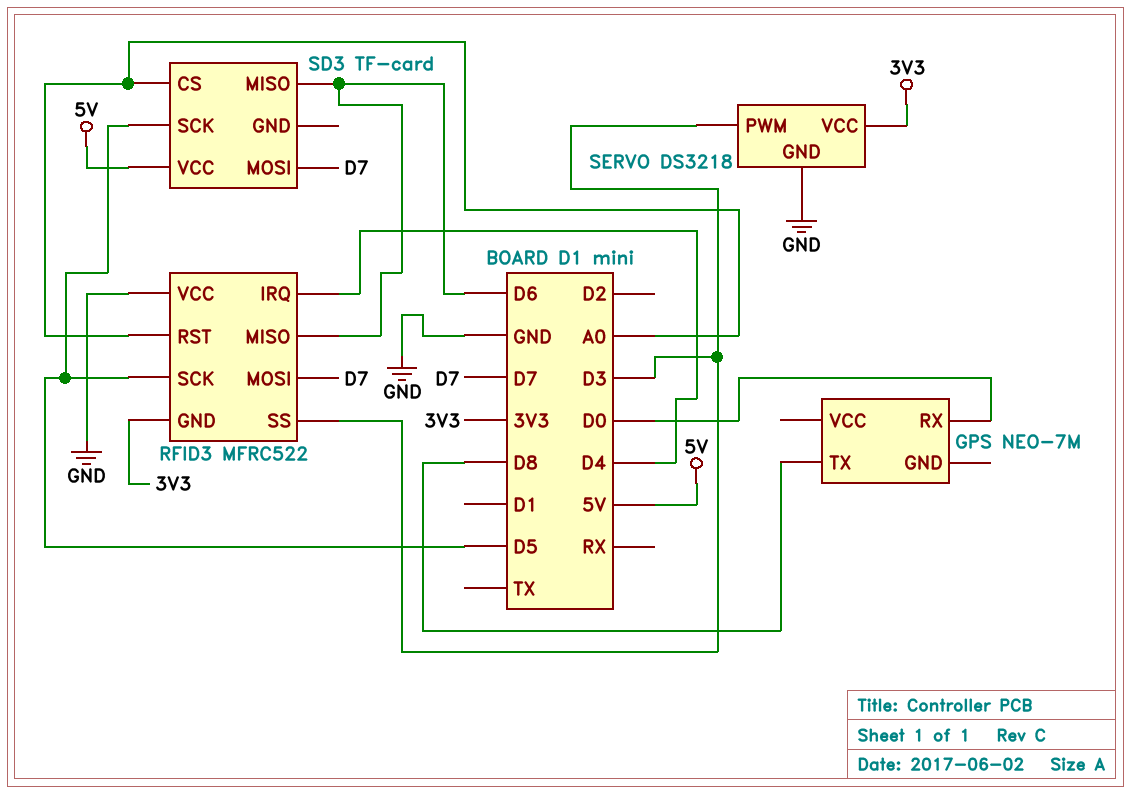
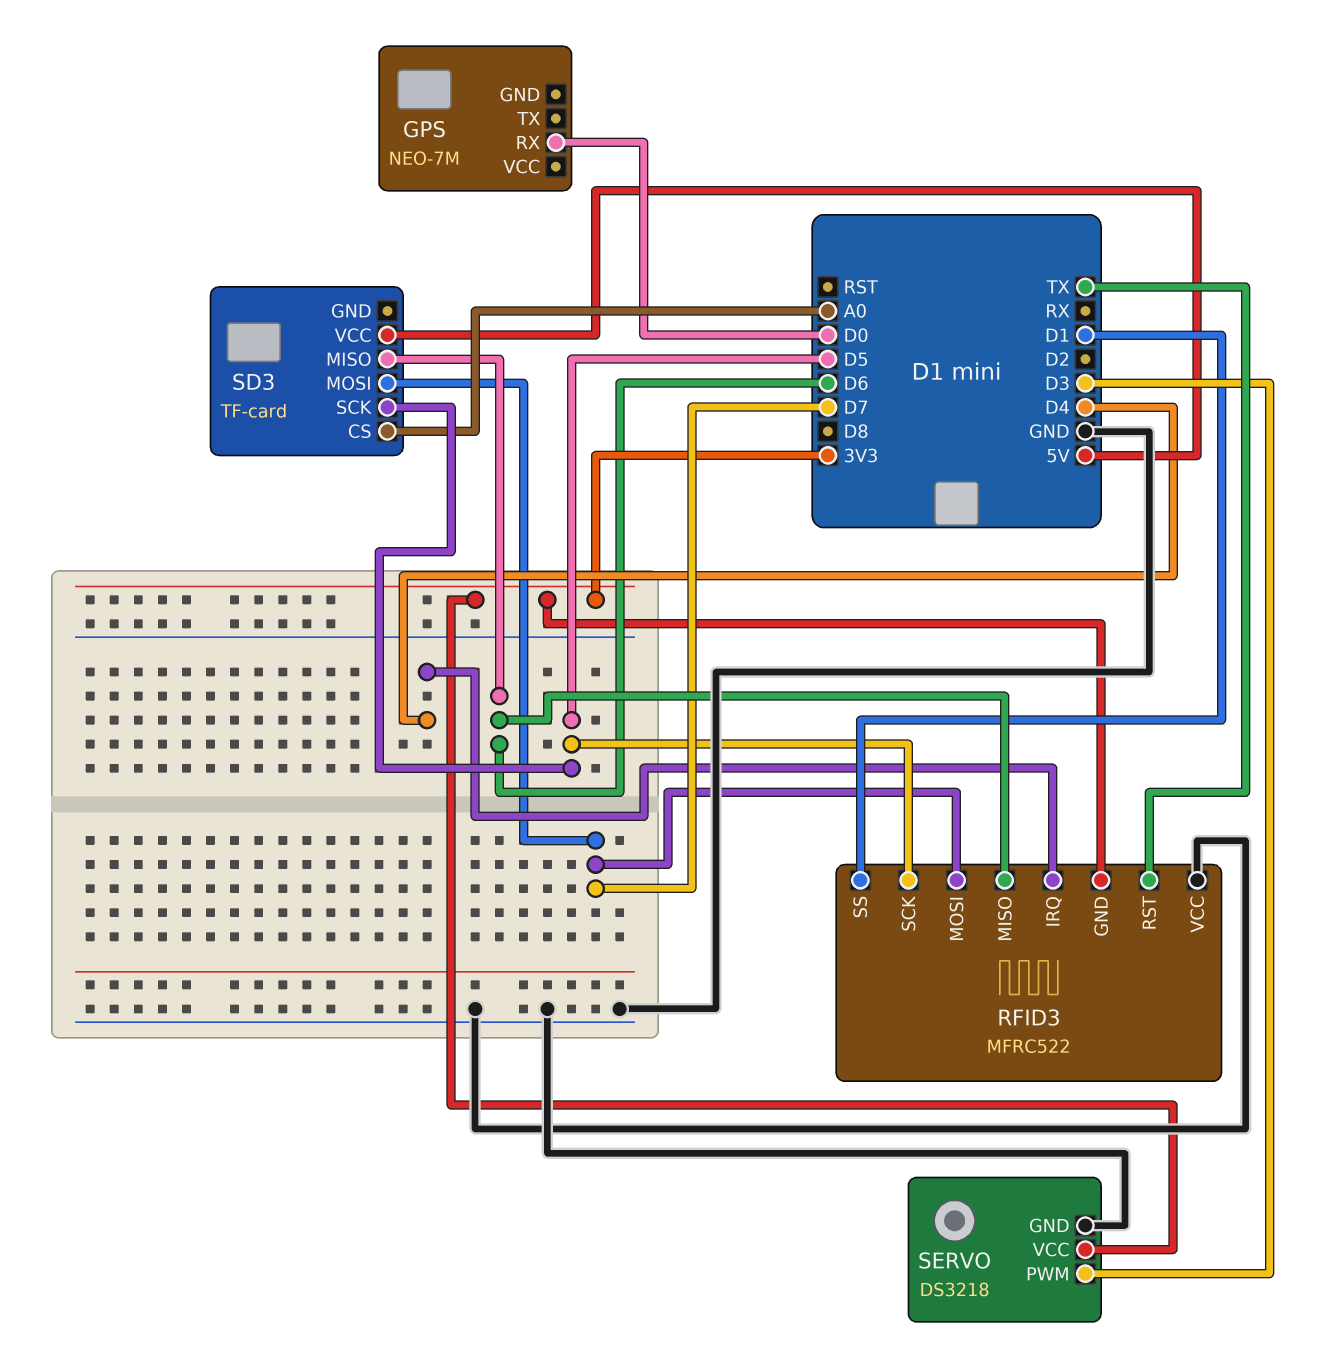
GPS pin TX: D8 -> none
RFID3 pin RST: A0 -> TX
RFID3 pin SS: D3 -> D1

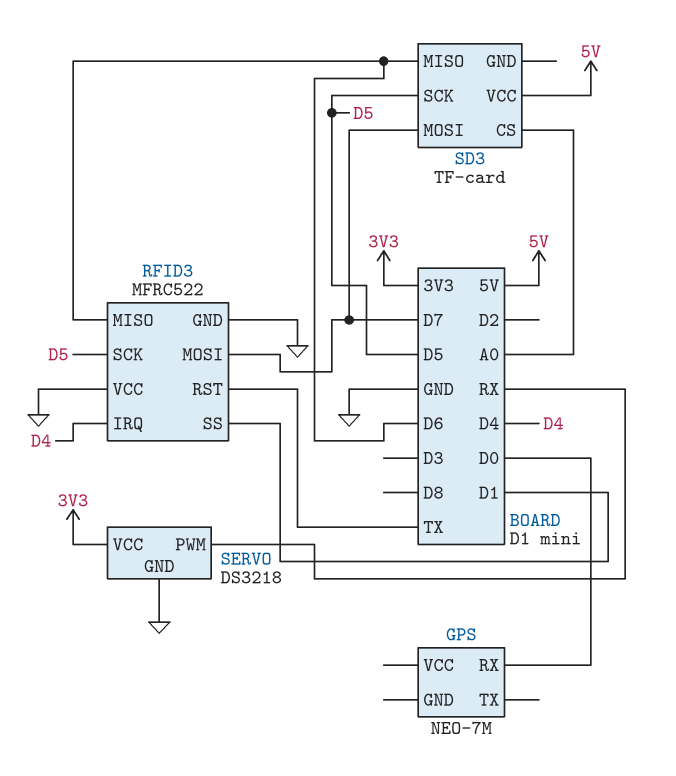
RFID3 pin GND: 3V3 -> GND
SERVO pin PWM: D3 -> RX

